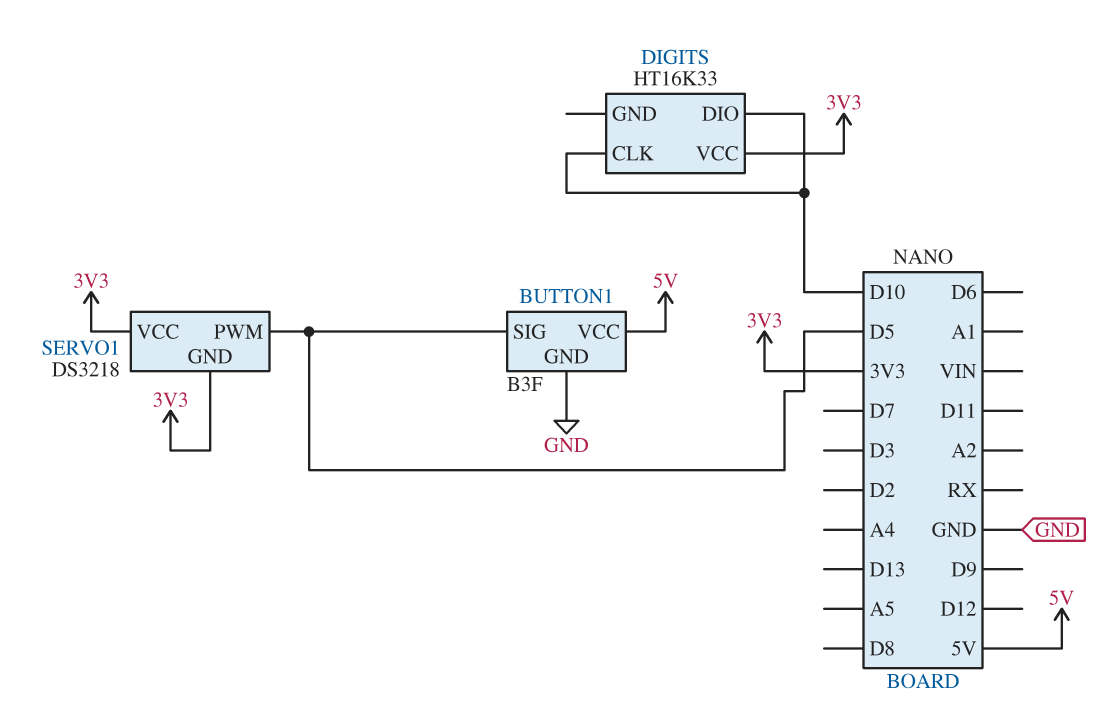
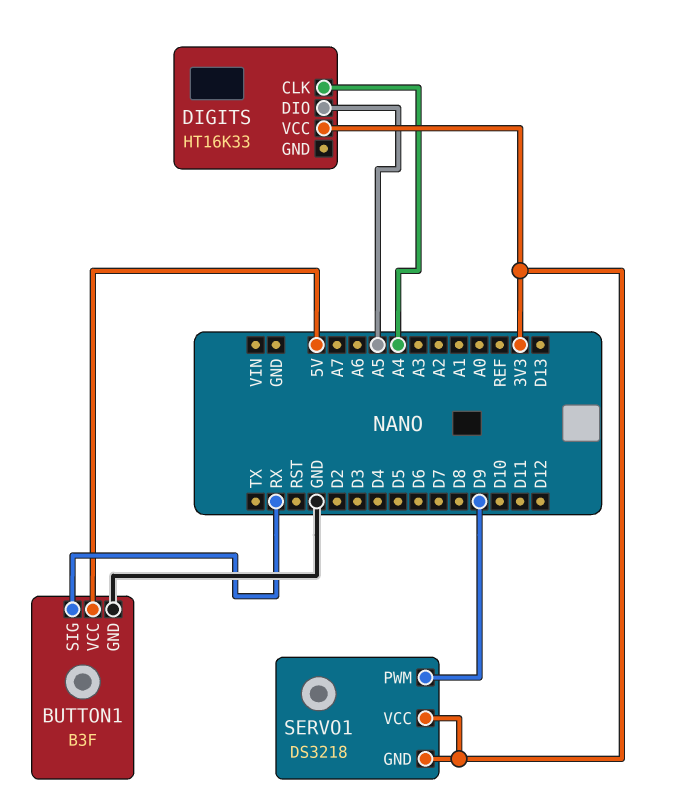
BUTTON1 pin SIG: D5 -> RX
DIGITS pin CLK: D10 -> A4
DIGITS pin DIO: D10 -> A5
SERVO1 pin PWM: D5 -> D9

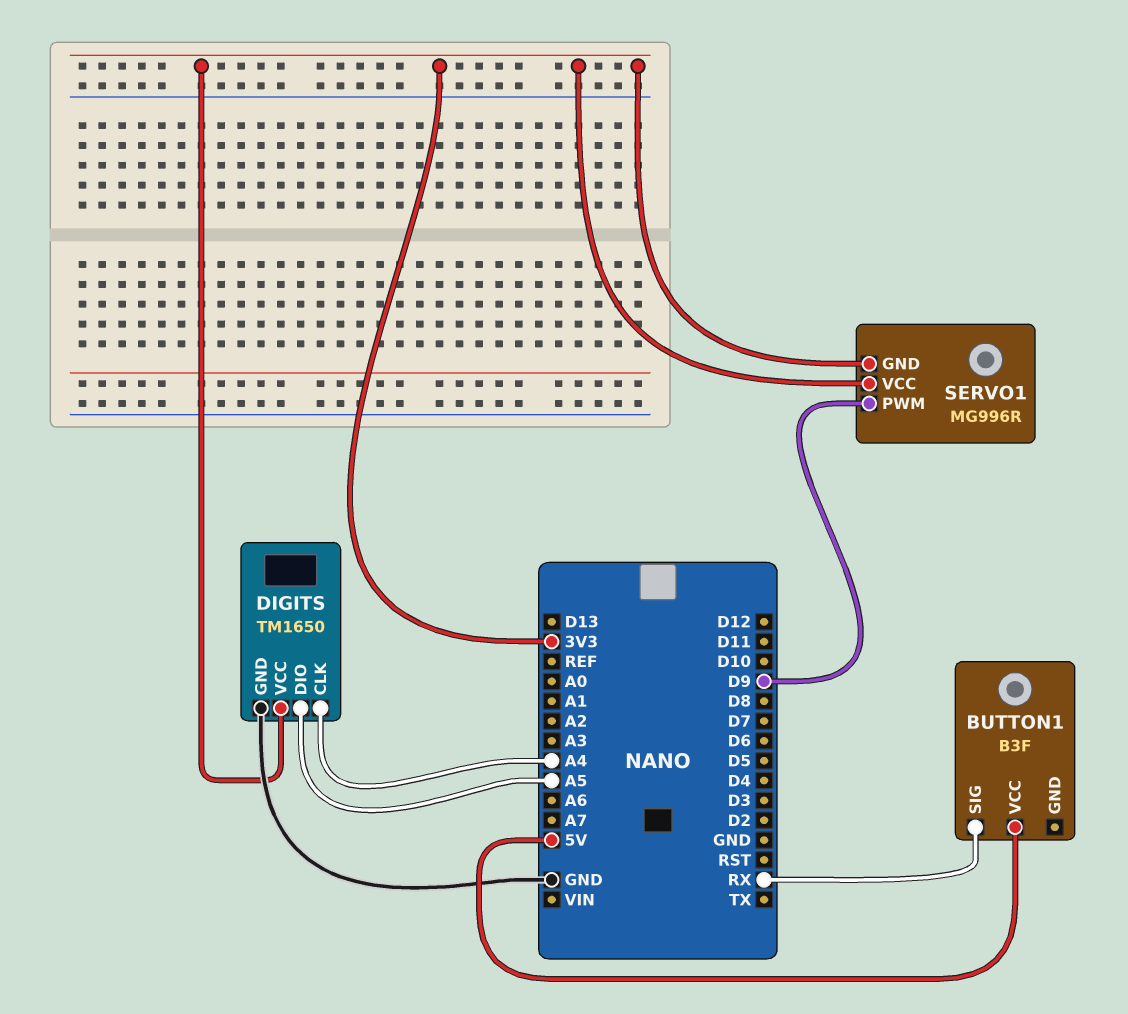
BUTTON1 pin GND: GND -> none
DIGITS: HT16K33 -> TM1650
DIGITS pin GND: none -> GND
SERVO1: DS3218 -> MG996R

